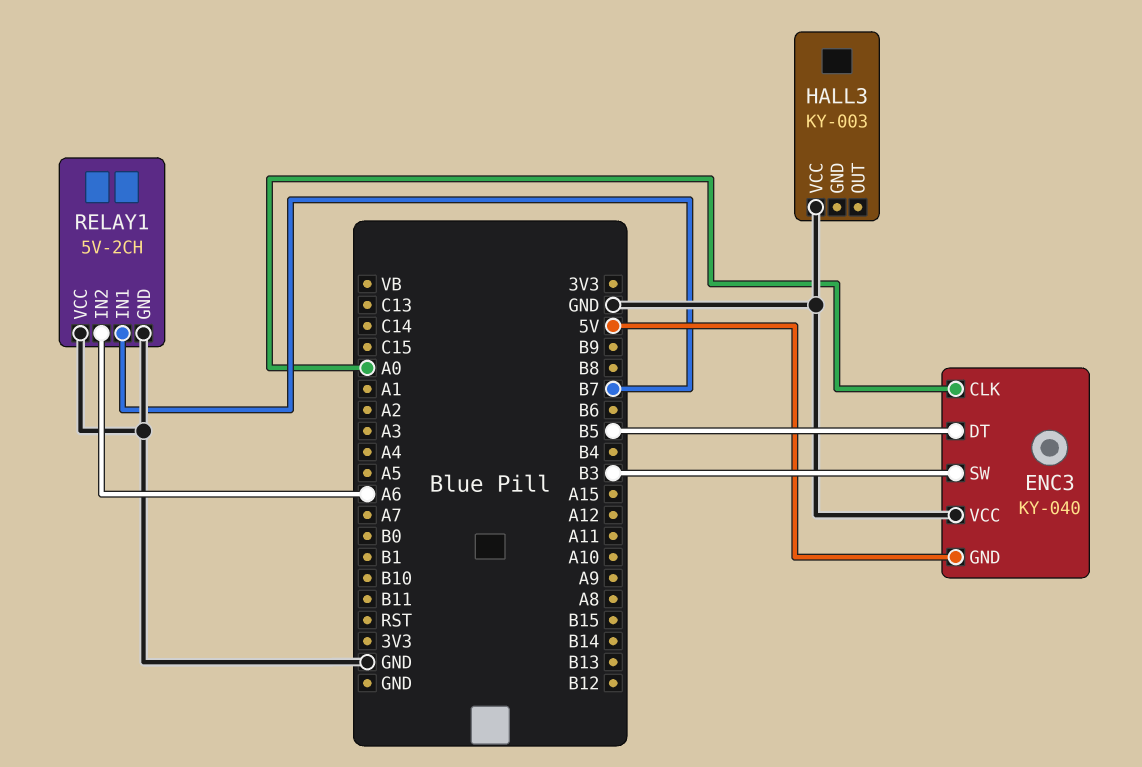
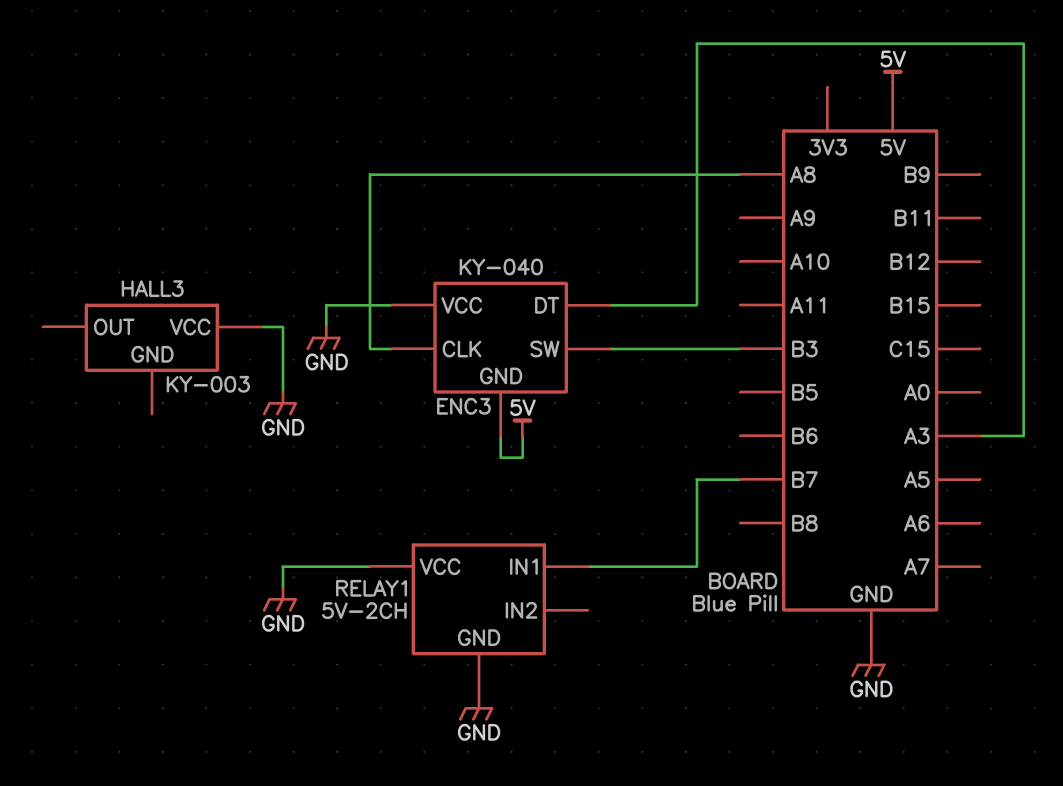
ENC3 pin CLK: A0 -> A8
ENC3 pin DT: B5 -> A3
RELAY1 pin IN2: A6 -> none

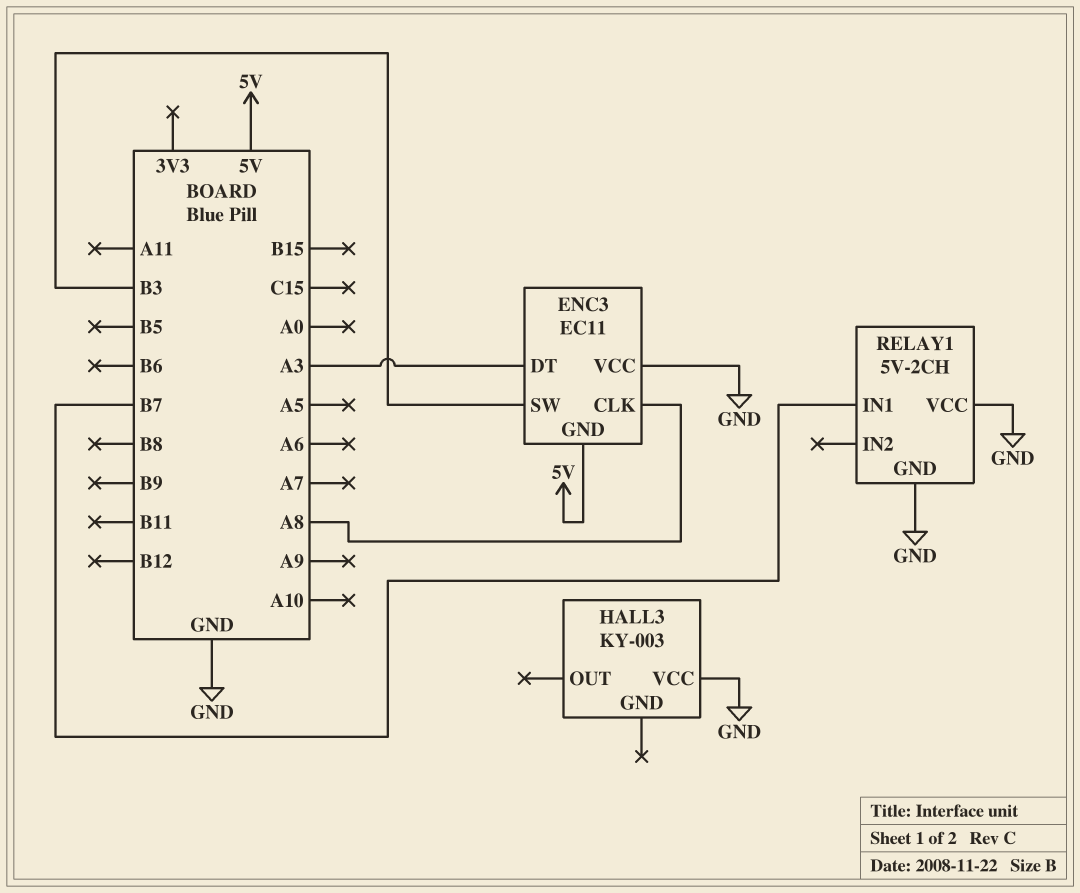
ENC3: KY-040 -> EC11

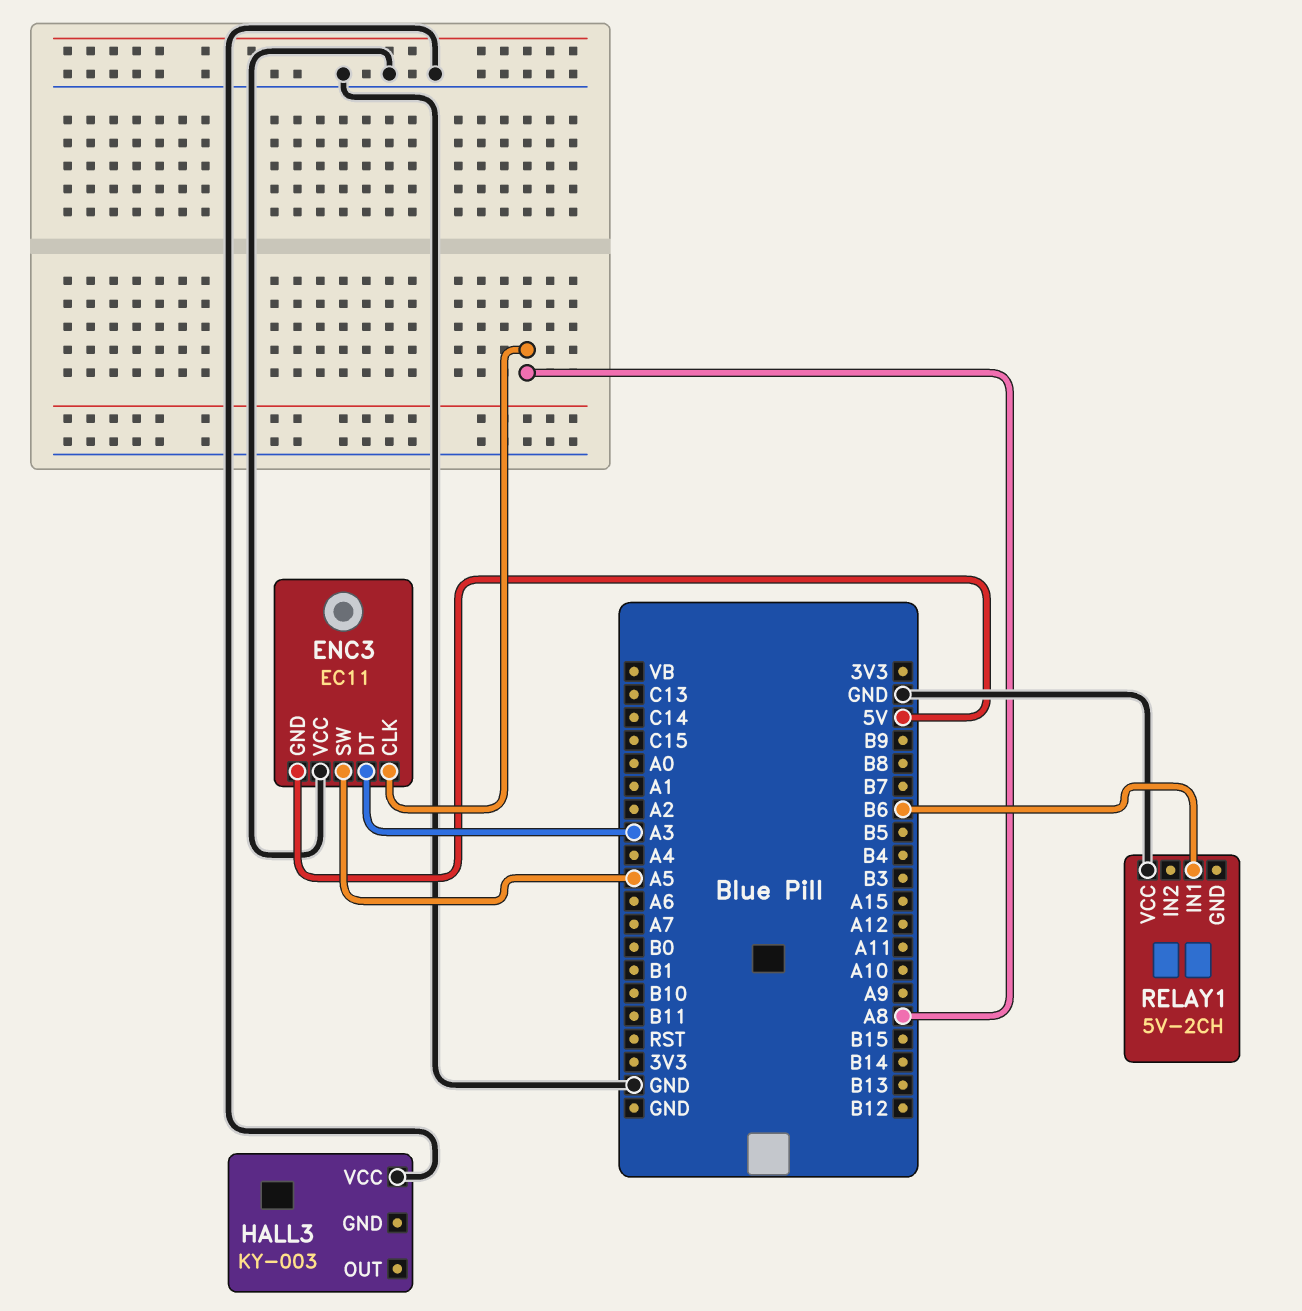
ENC3 pin SW: B3 -> A5
RELAY1 pin GND: GND -> none
RELAY1 pin IN1: B7 -> B6

